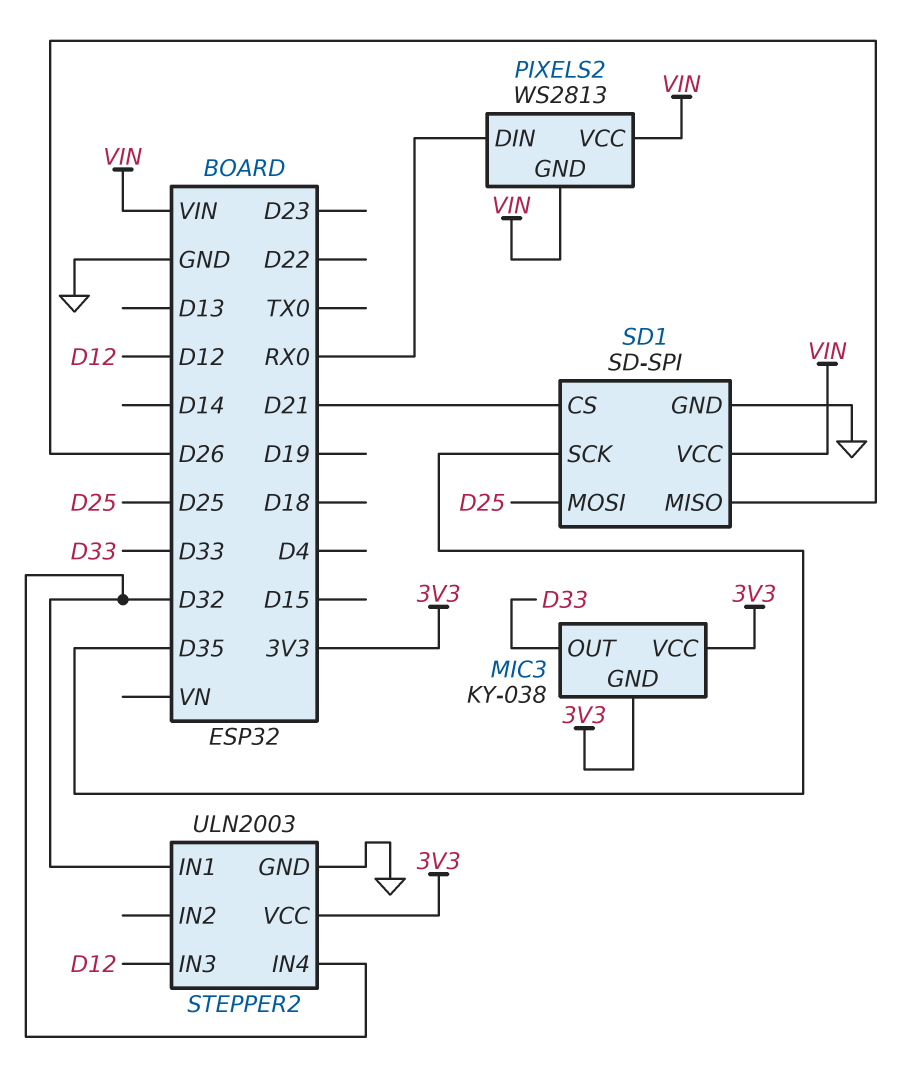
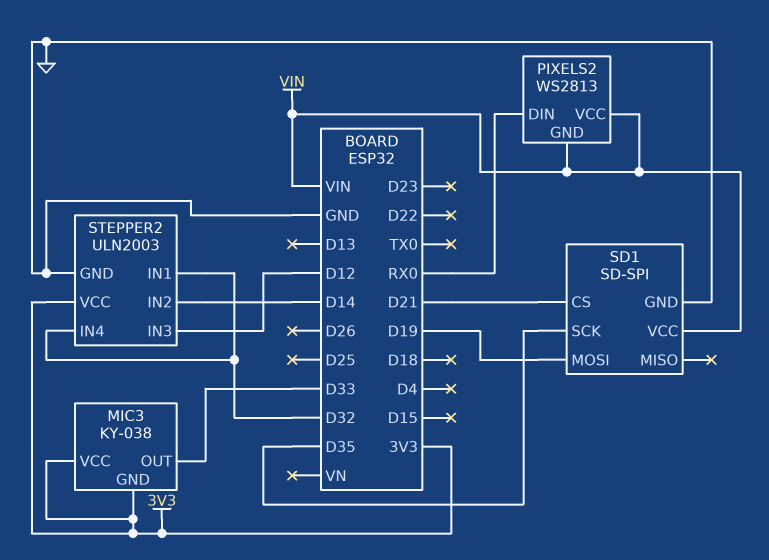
SD1 pin MISO: D26 -> none
SD1 pin MOSI: D25 -> D19
STEPPER2 pin IN2: none -> D14

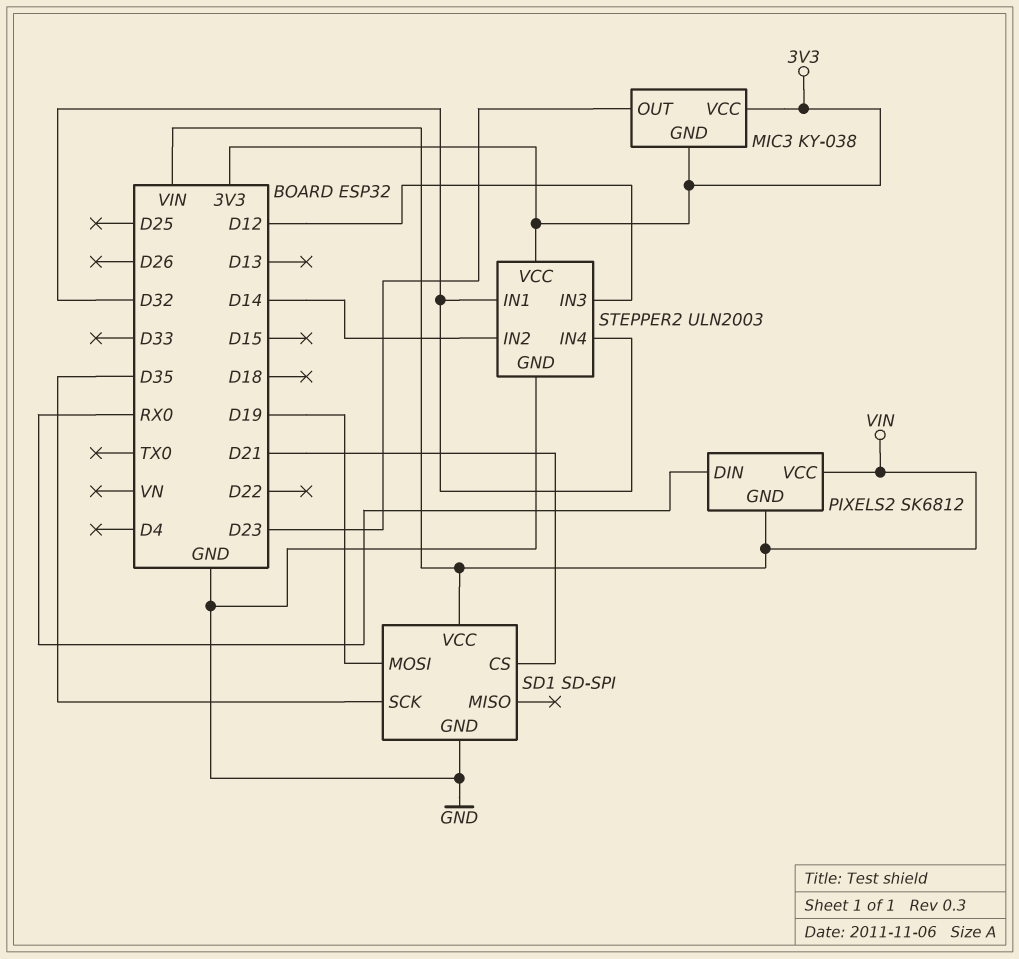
MIC3 pin OUT: D33 -> D23
PIXELS2: WS2813 -> SK6812

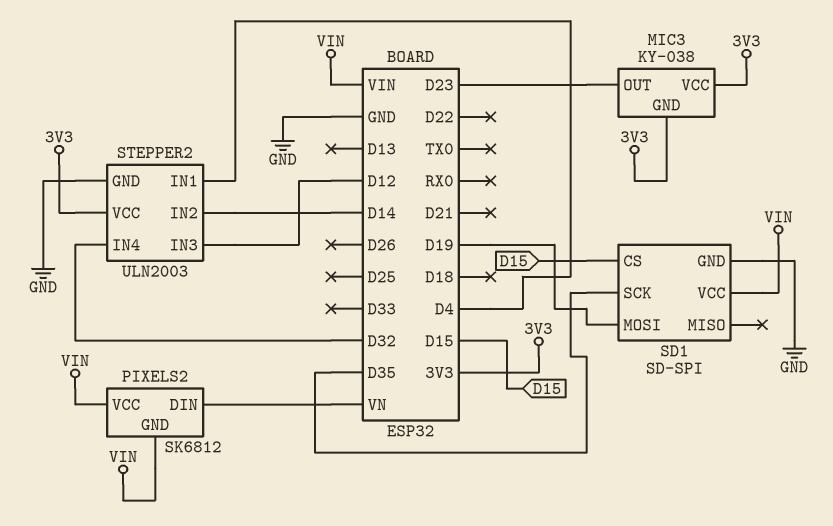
PIXELS2 pin DIN: RX0 -> VN
SD1 pin CS: D21 -> D15
STEPPER2 pin IN1: D32 -> D4

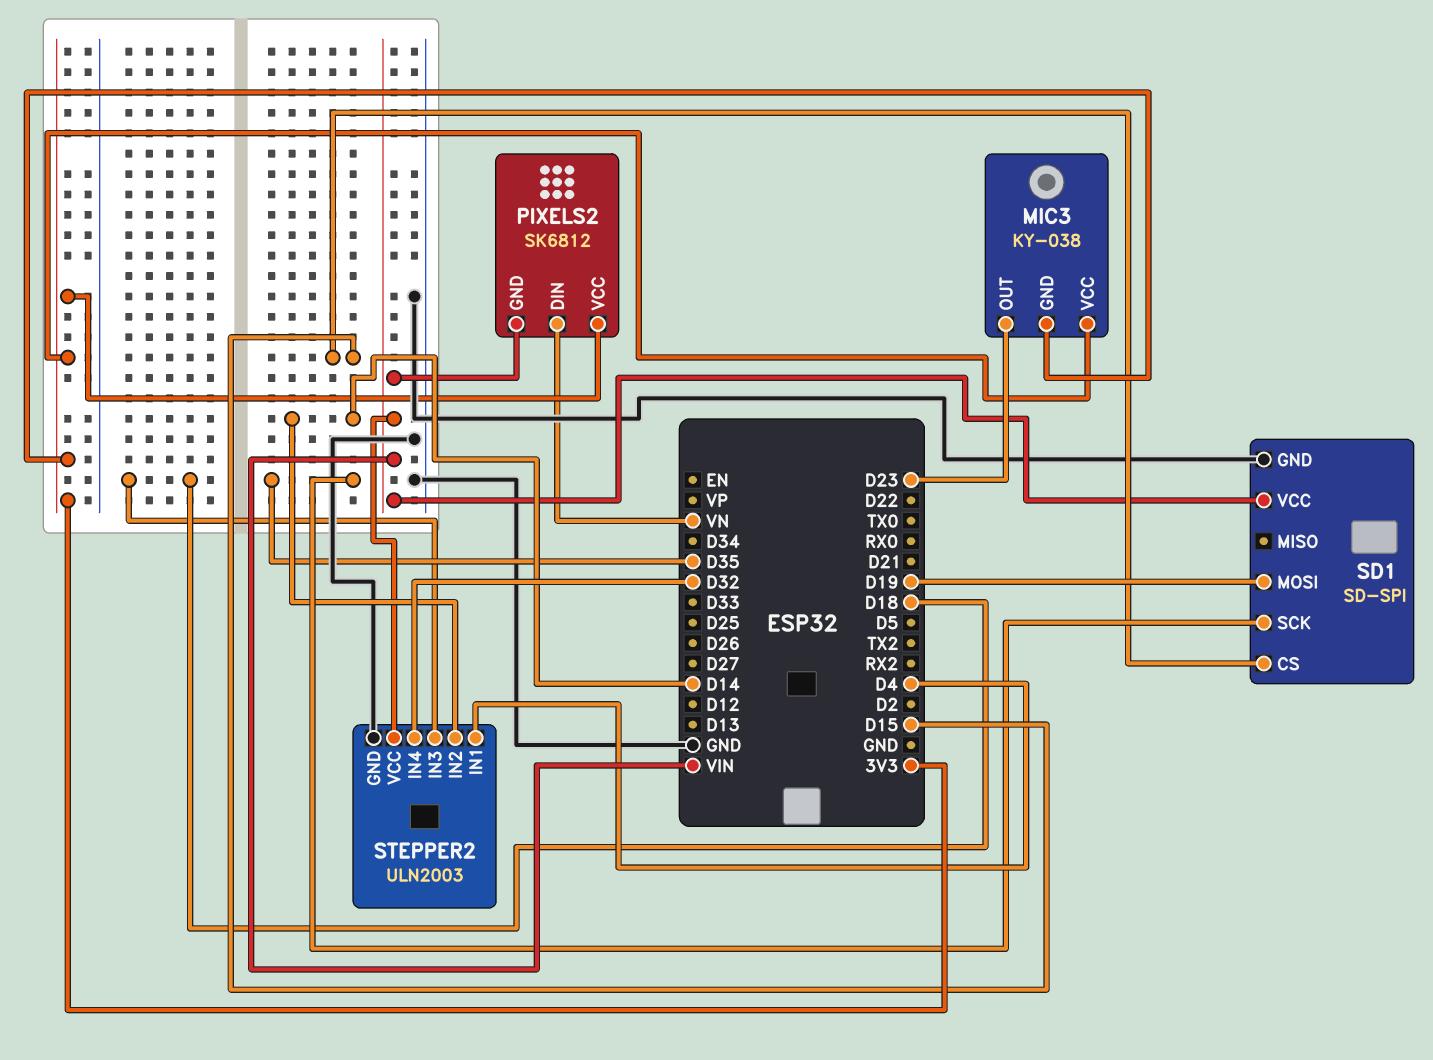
PIXELS2 pin VCC: VIN -> 3V3
STEPPER2 pin IN3: D12 -> D18
STEPPER2 pin VCC: 3V3 -> VIN

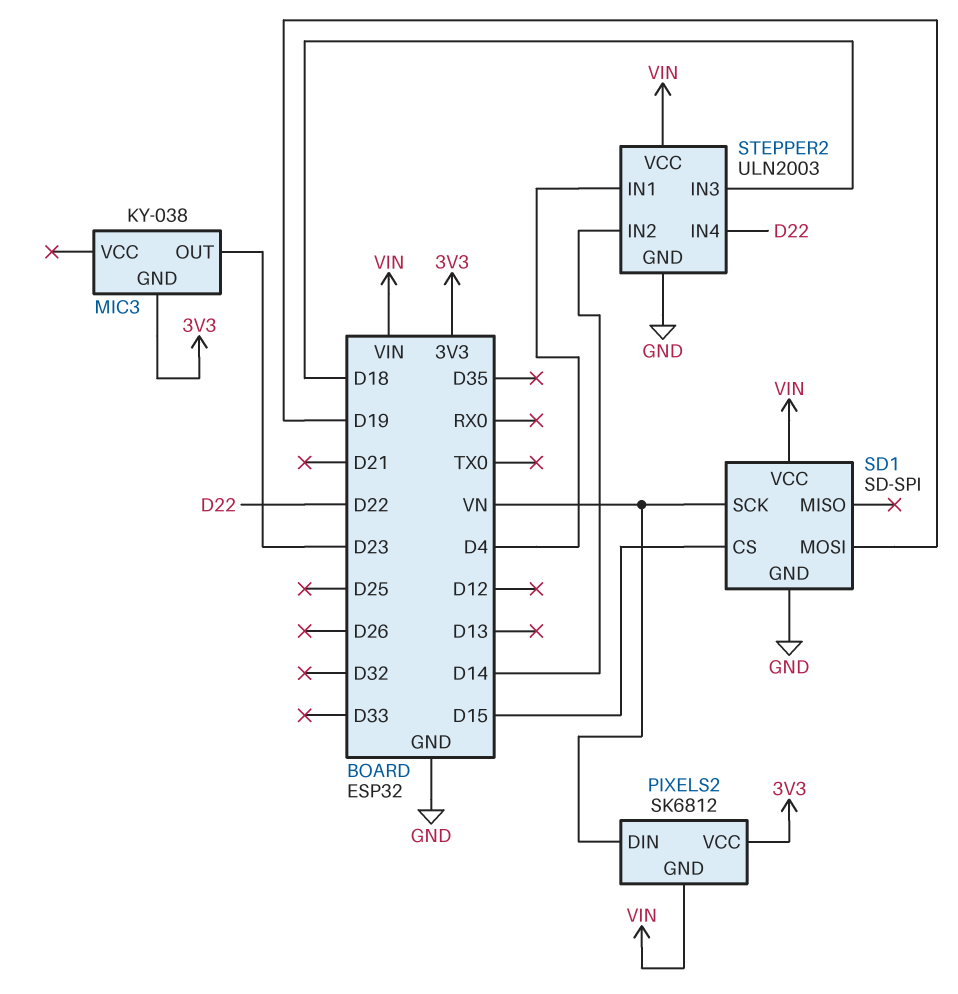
MIC3 pin VCC: 3V3 -> none
SD1 pin SCK: D35 -> VN
STEPPER2 pin IN4: D32 -> D22

